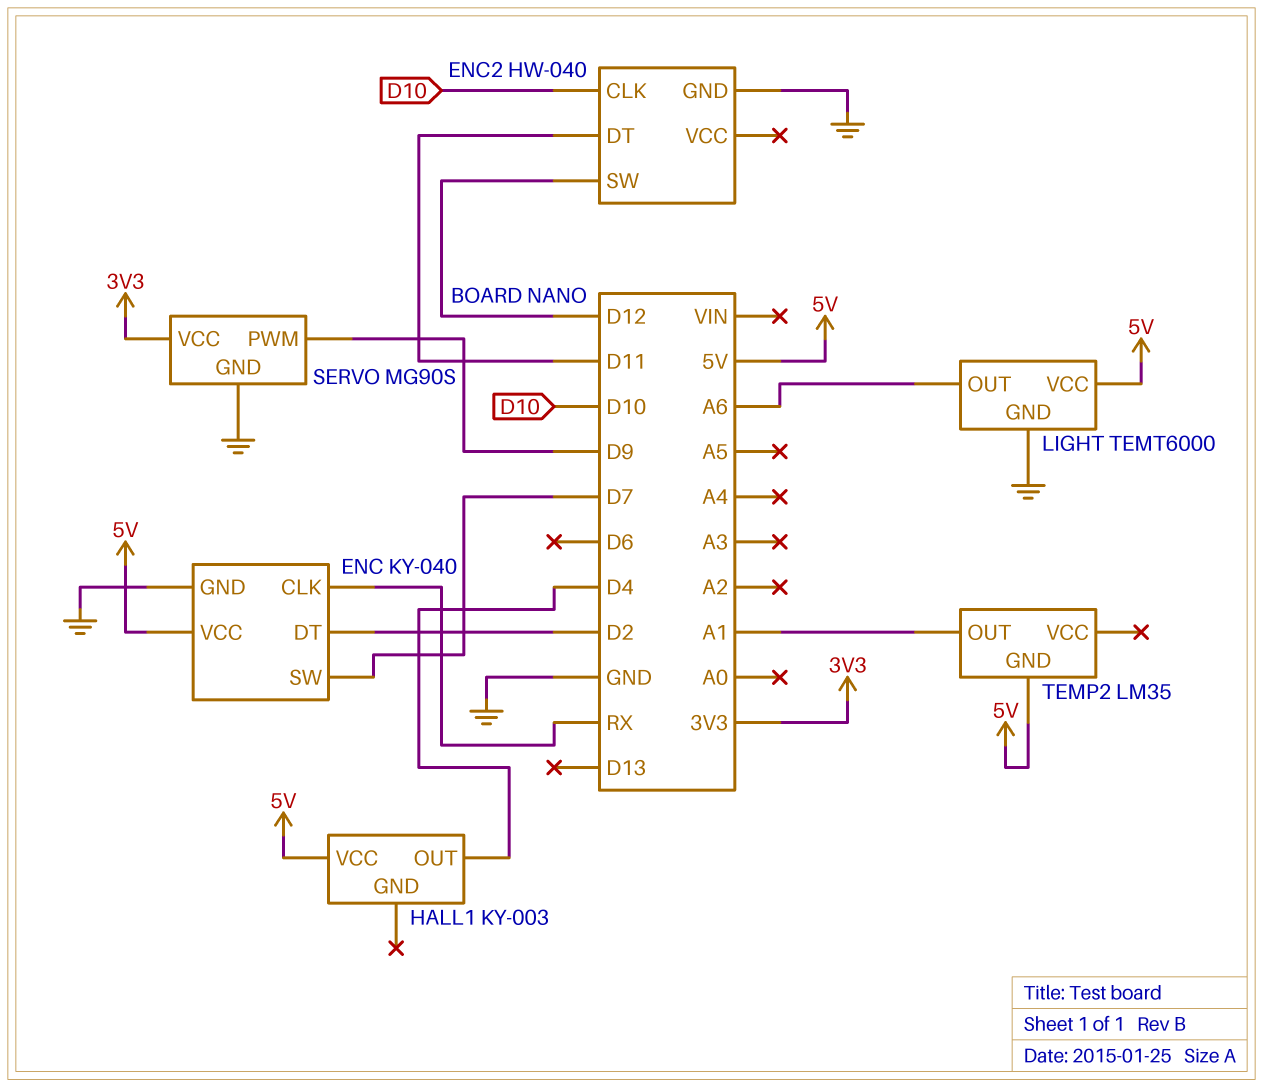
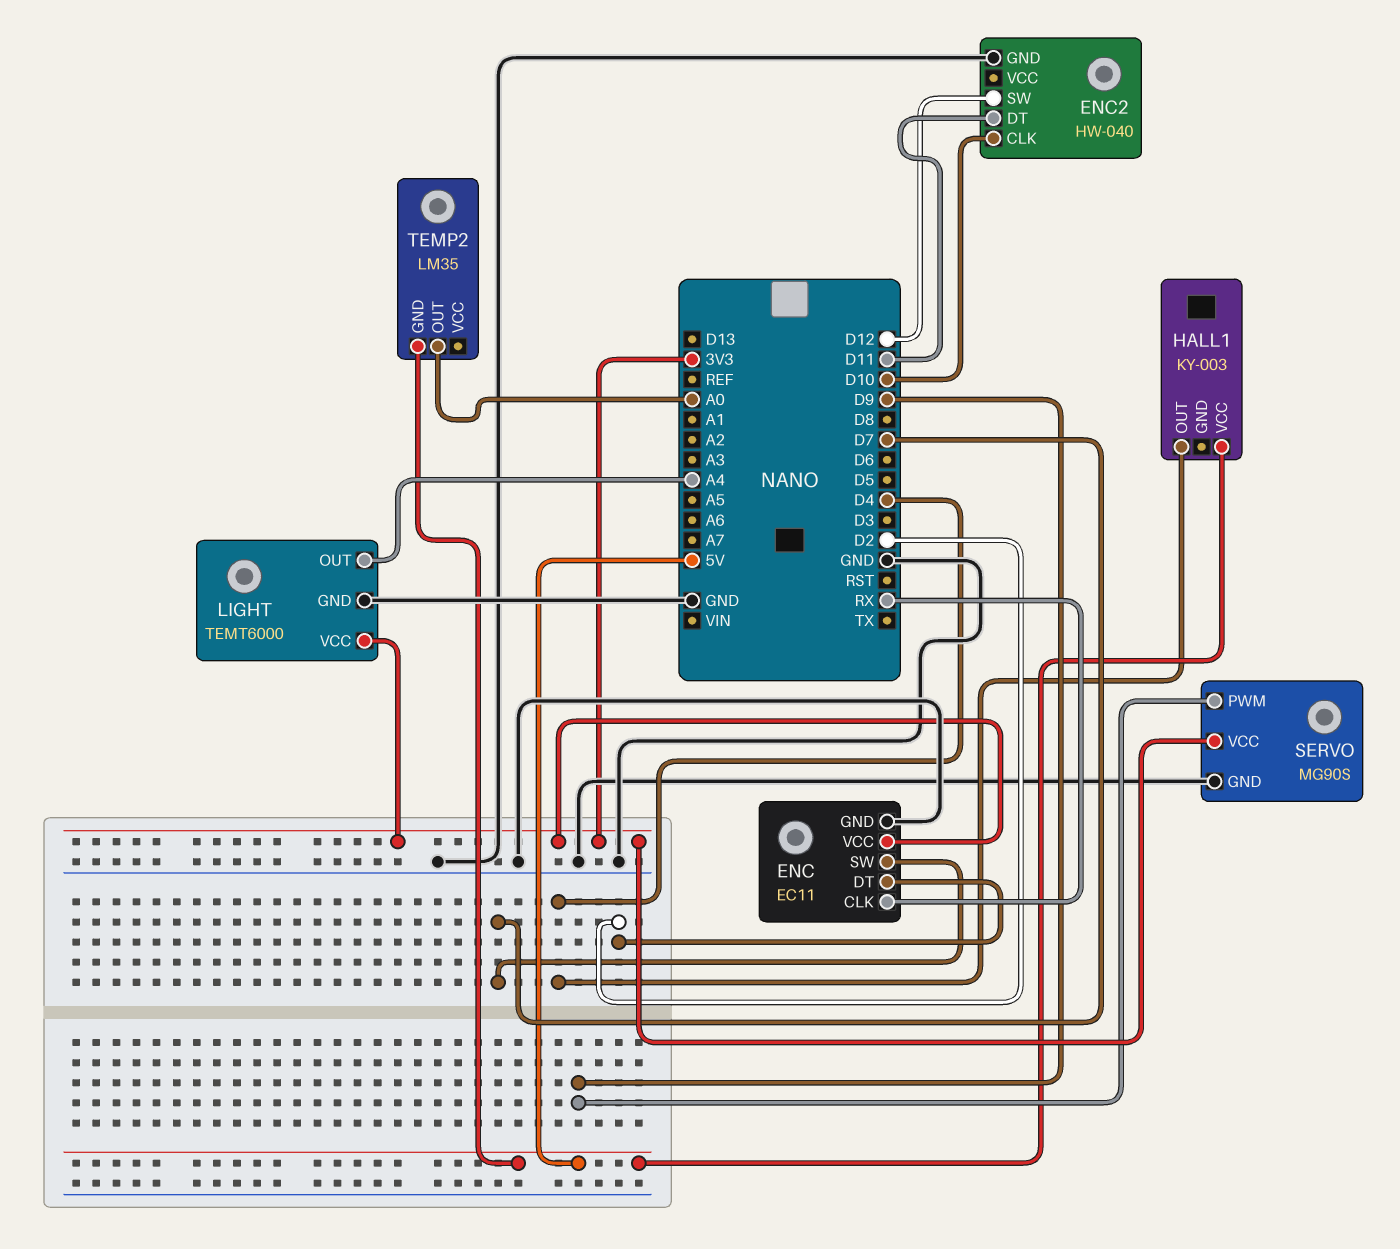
ENC: KY-040 -> EC11
ENC pin VCC: 5V -> 3V3
LIGHT pin OUT: A6 -> A4
LIGHT pin VCC: 5V -> 3V3
TEMP2 pin OUT: A1 -> A0

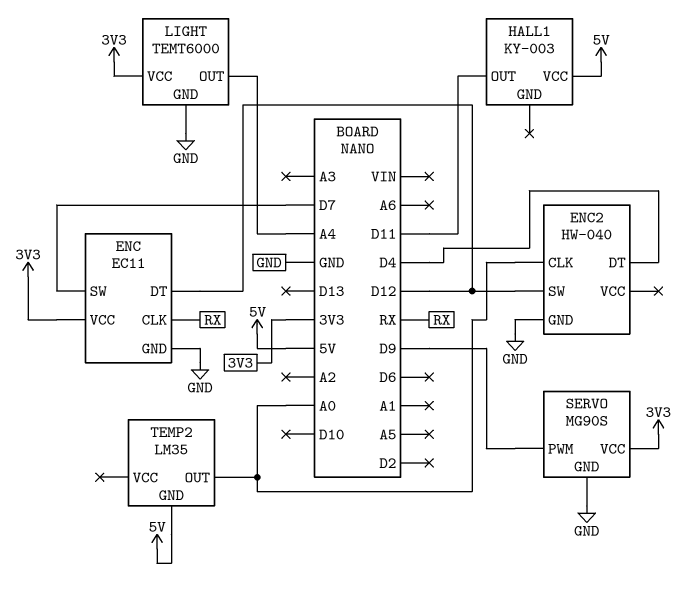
ENC pin DT: D2 -> D12
ENC2 pin CLK: D10 -> A0
ENC2 pin DT: D11 -> D4
HALL1 pin OUT: D4 -> D11

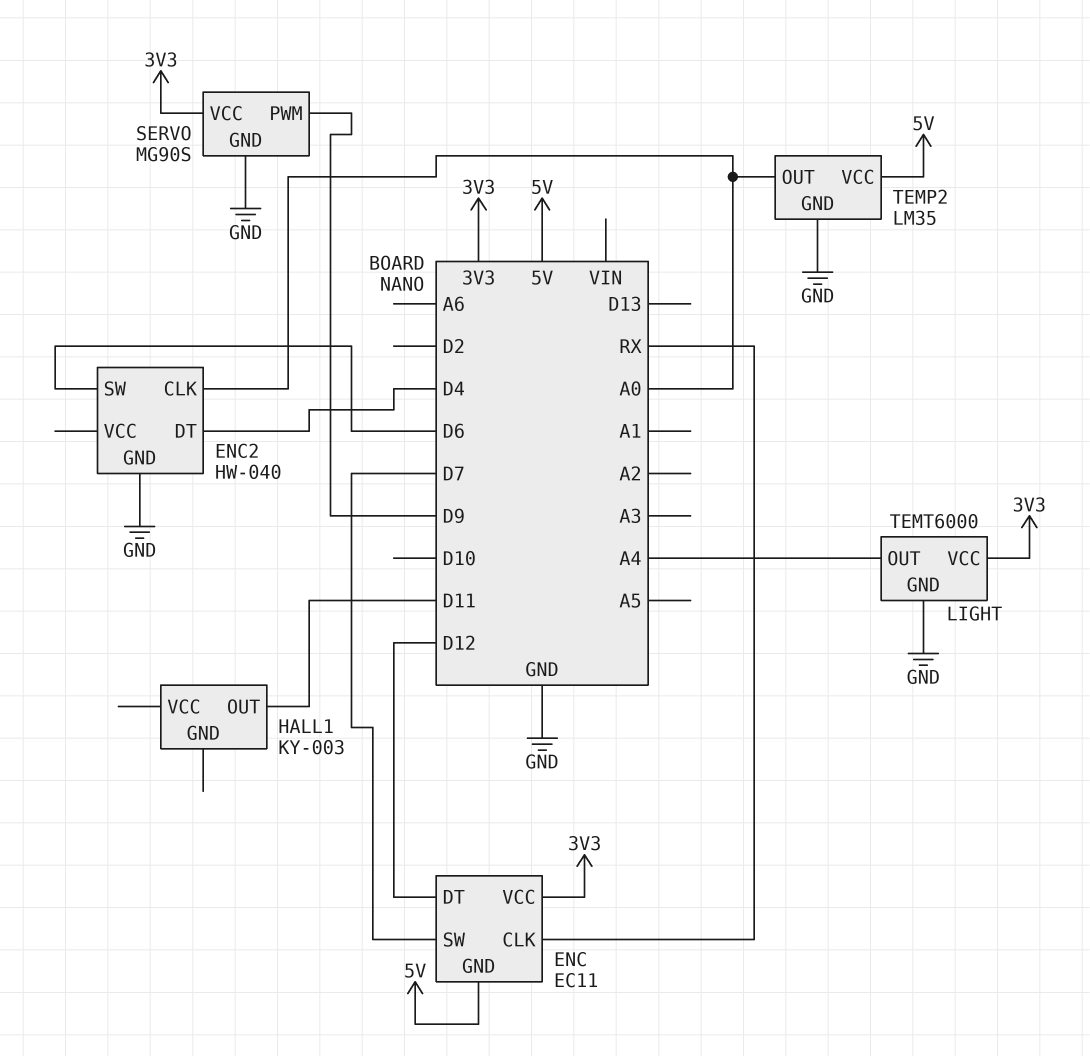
ENC pin GND: GND -> 5V
ENC2 pin SW: D12 -> D6
HALL1 pin VCC: 5V -> none
TEMP2 pin GND: 5V -> GND
TEMP2 pin VCC: none -> 5V

